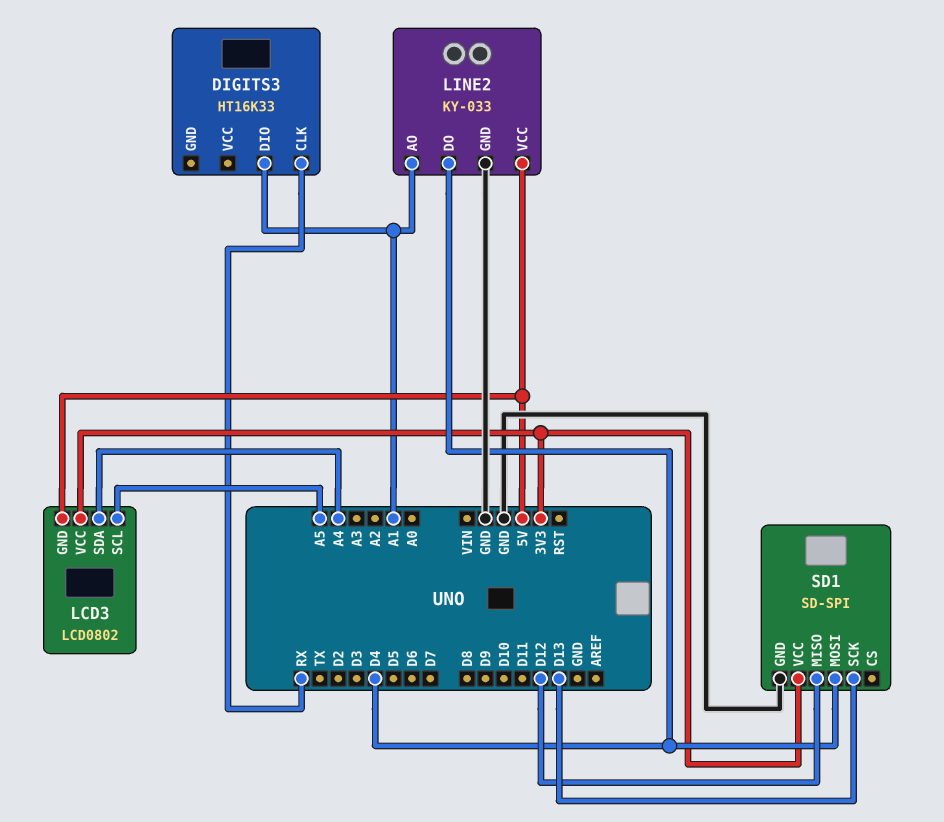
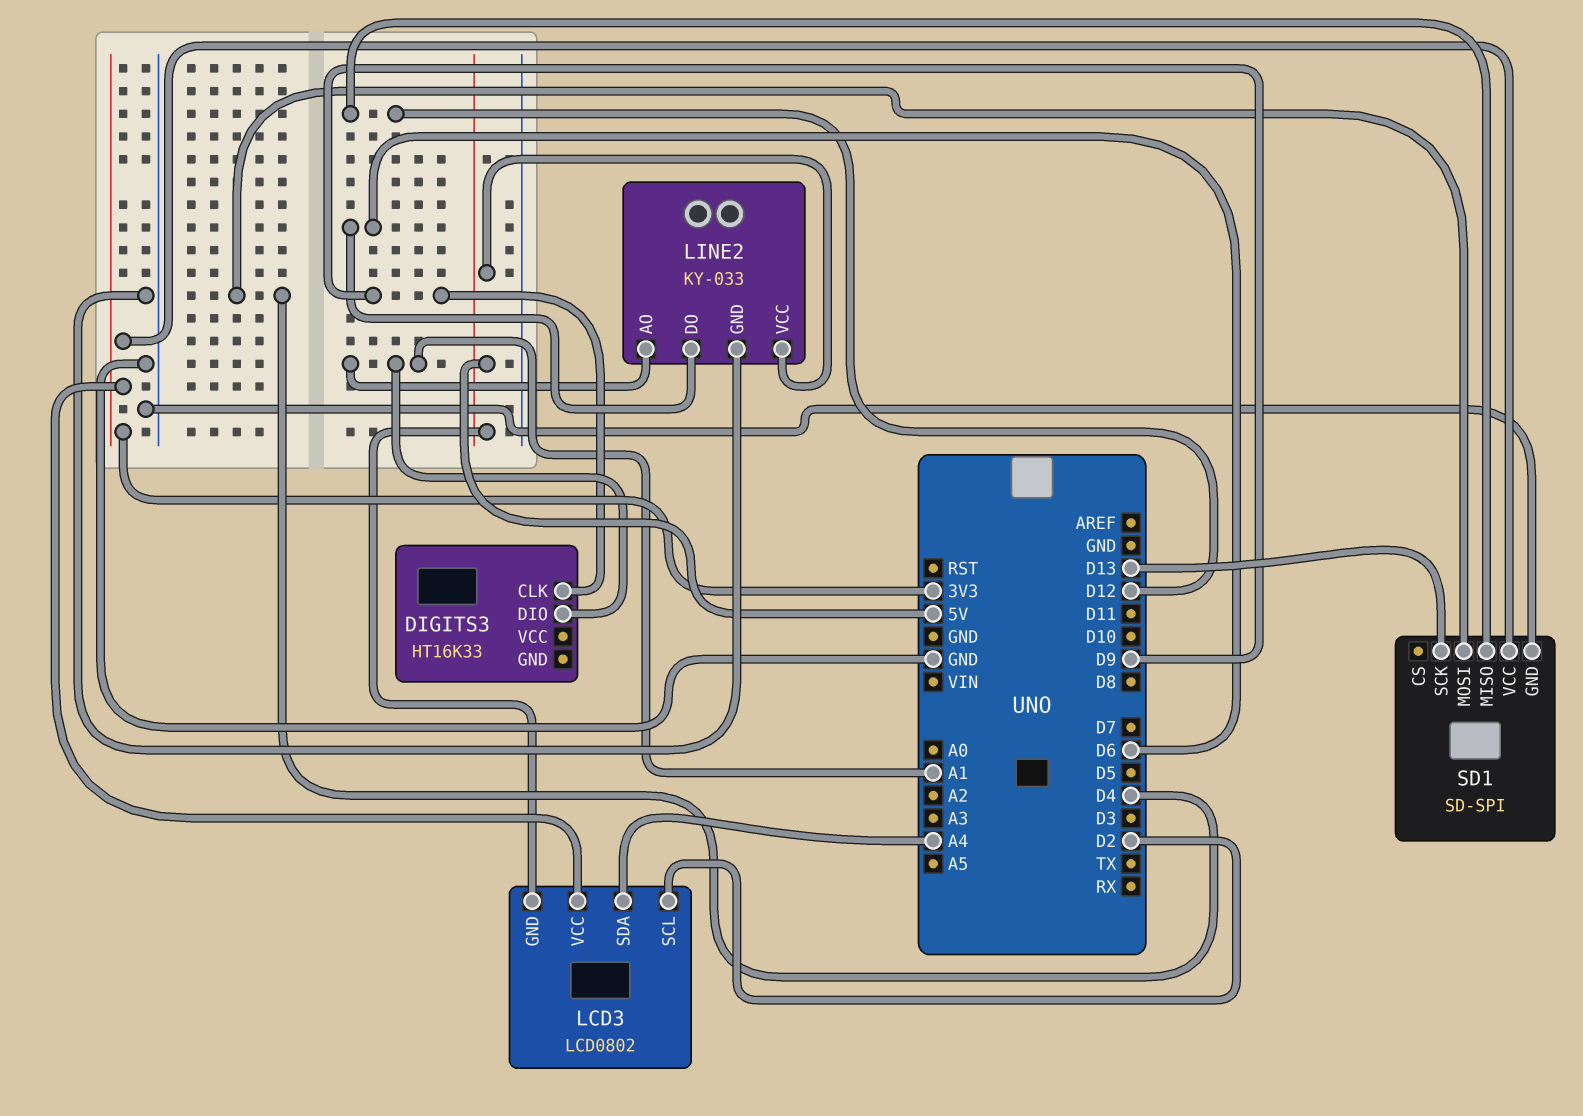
DIGITS3 pin CLK: RX -> D9
LCD3 pin SCL: A5 -> D2
LINE2 pin DO: D4 -> D6

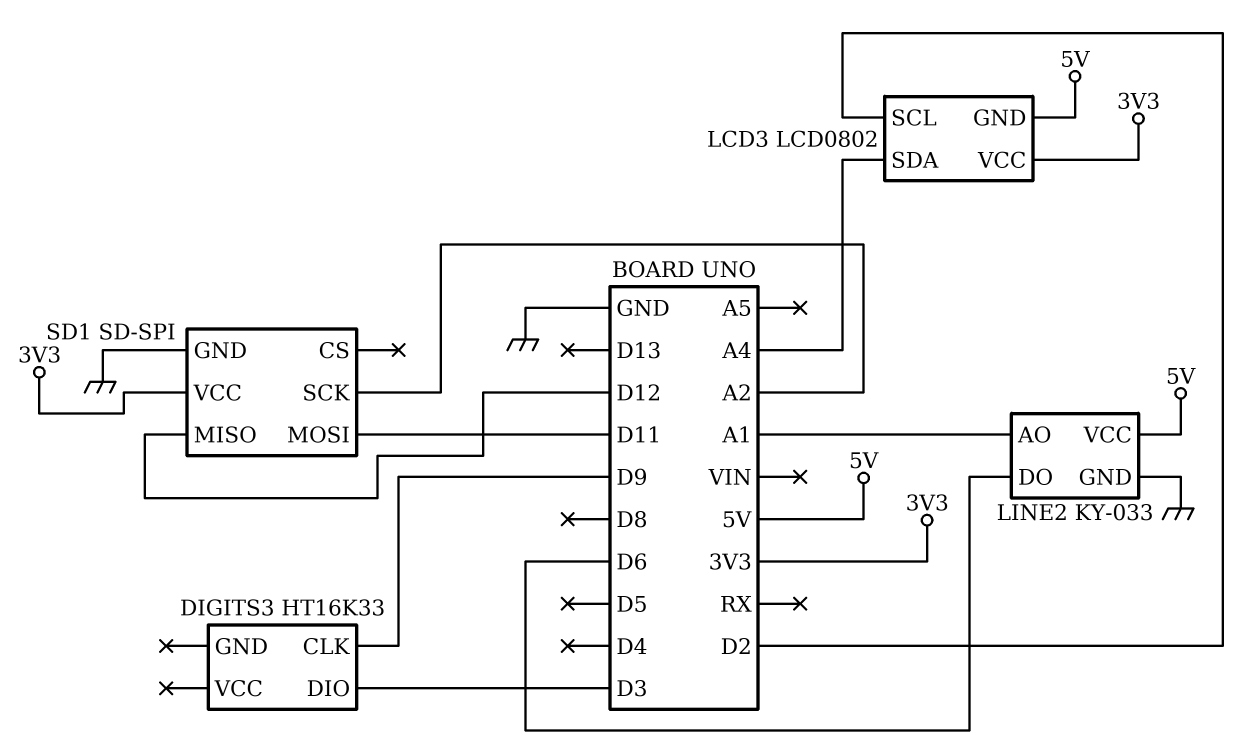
DIGITS3 pin DIO: A1 -> D3
SD1 pin MOSI: D4 -> D11
SD1 pin SCK: D13 -> A2

